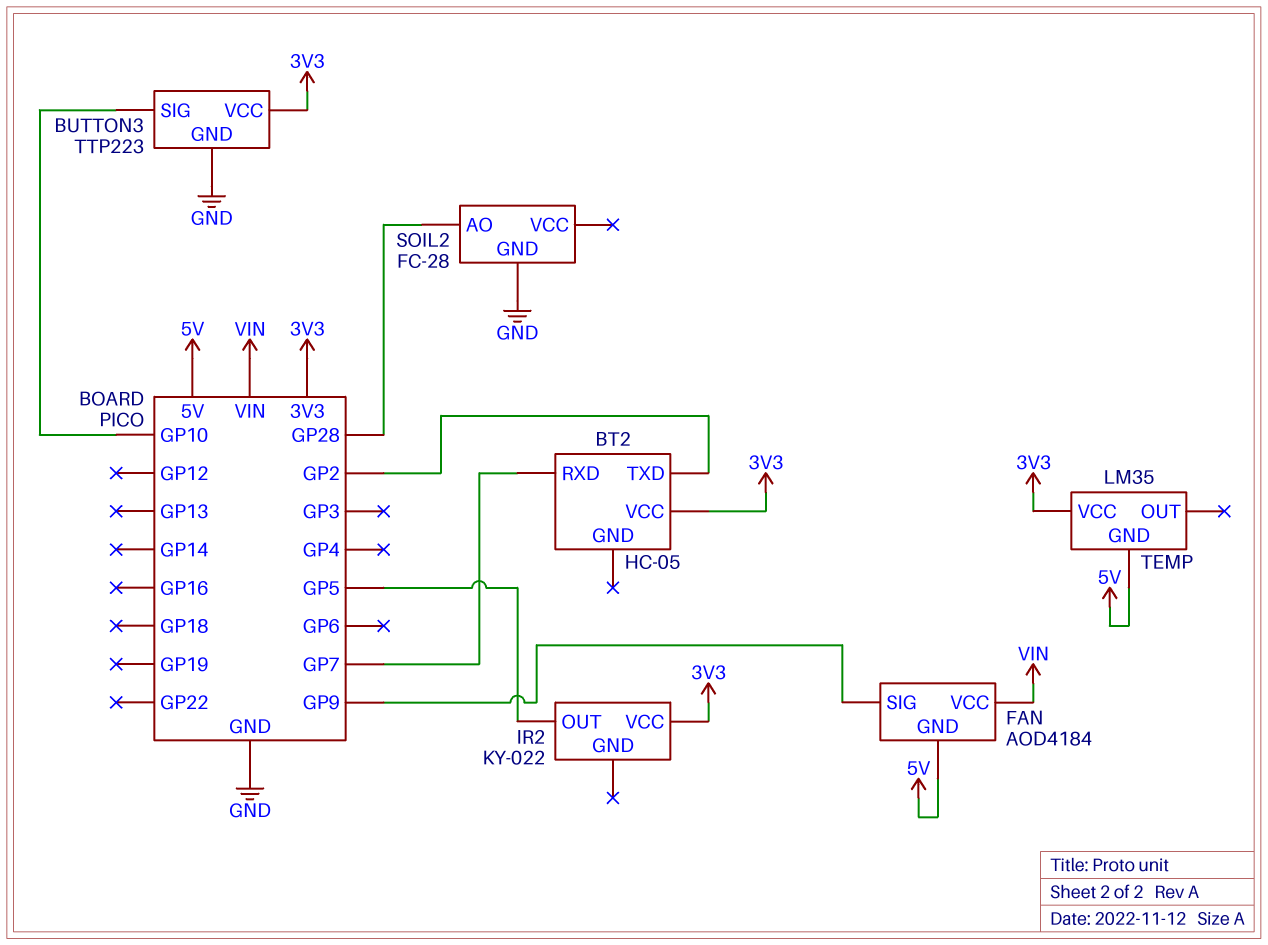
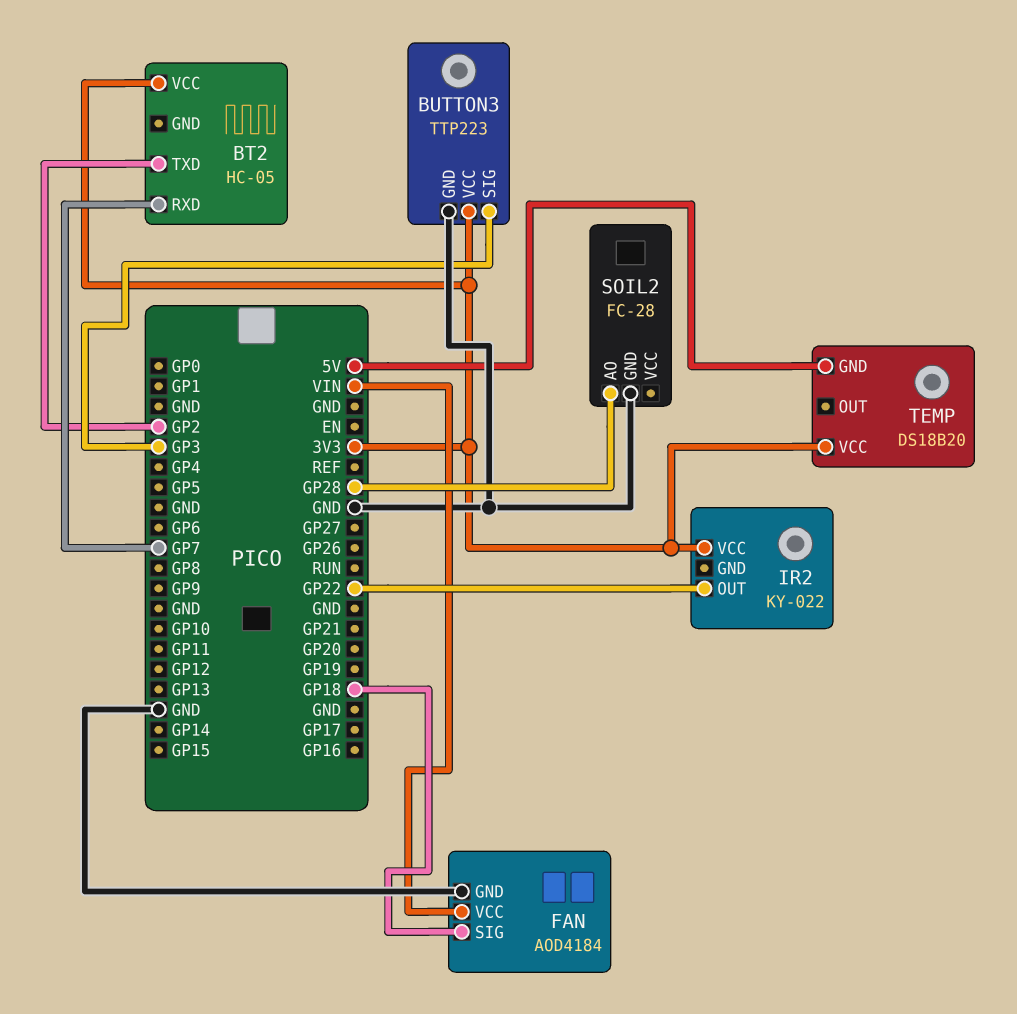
BUTTON3 pin SIG: GP10 -> GP3
FAN pin GND: 5V -> GND
FAN pin SIG: GP9 -> GP18
IR2 pin OUT: GP5 -> GP22
TEMP: LM35 -> DS18B20

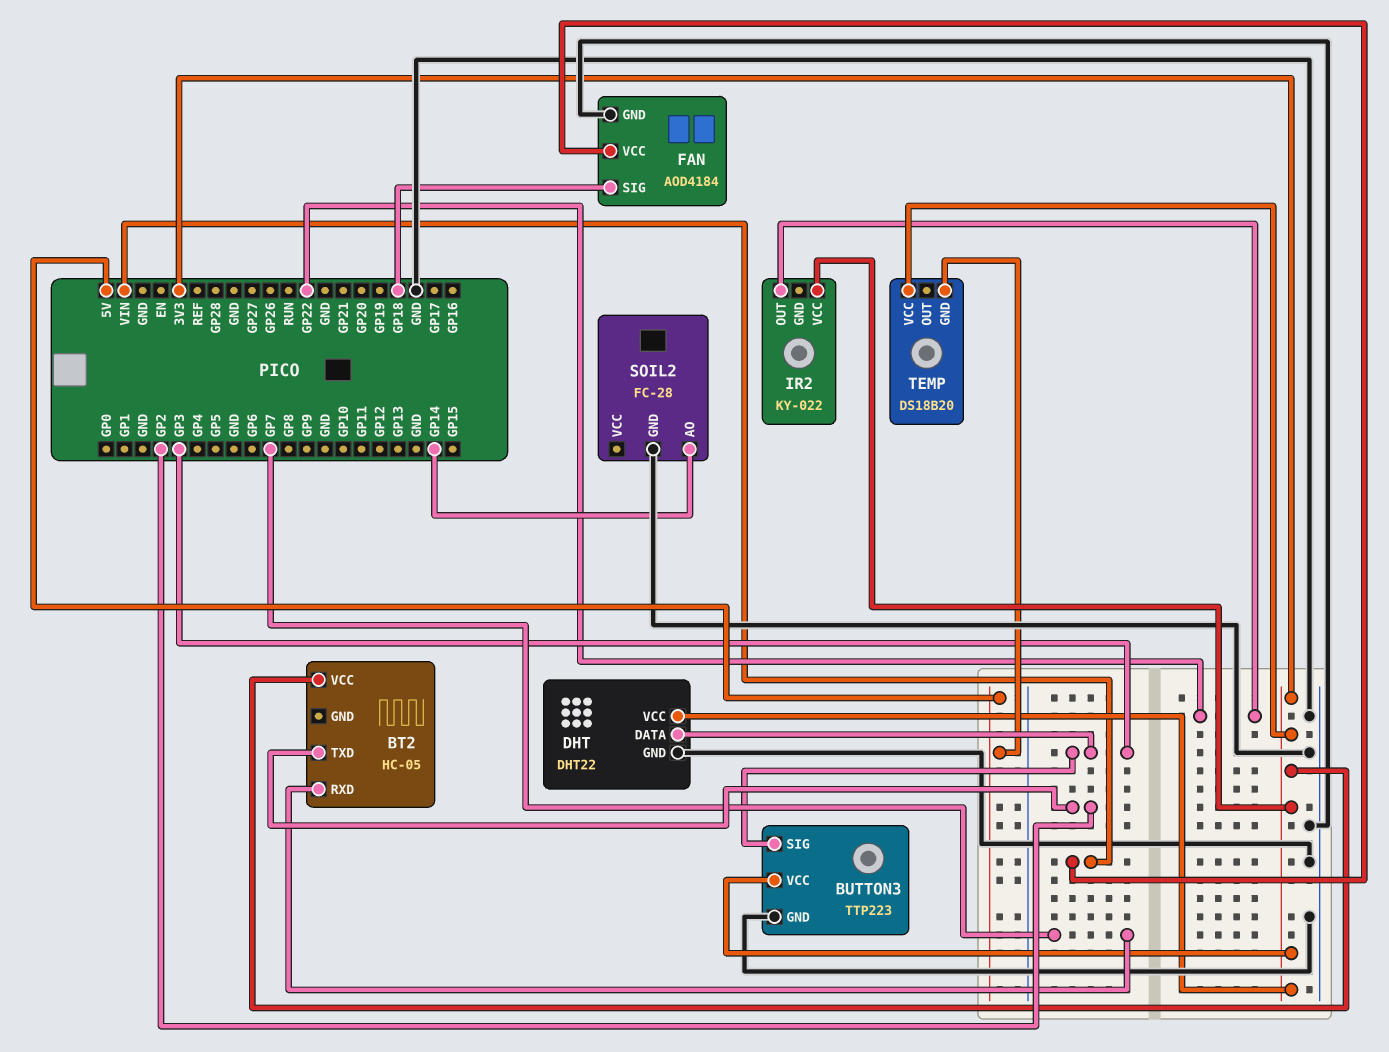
DHT: none -> DHT22
DHT pin DATA: none -> GP3
DHT pin GND: none -> GND
DHT pin VCC: none -> 3V3
SOIL2 pin AO: GP28 -> GP14

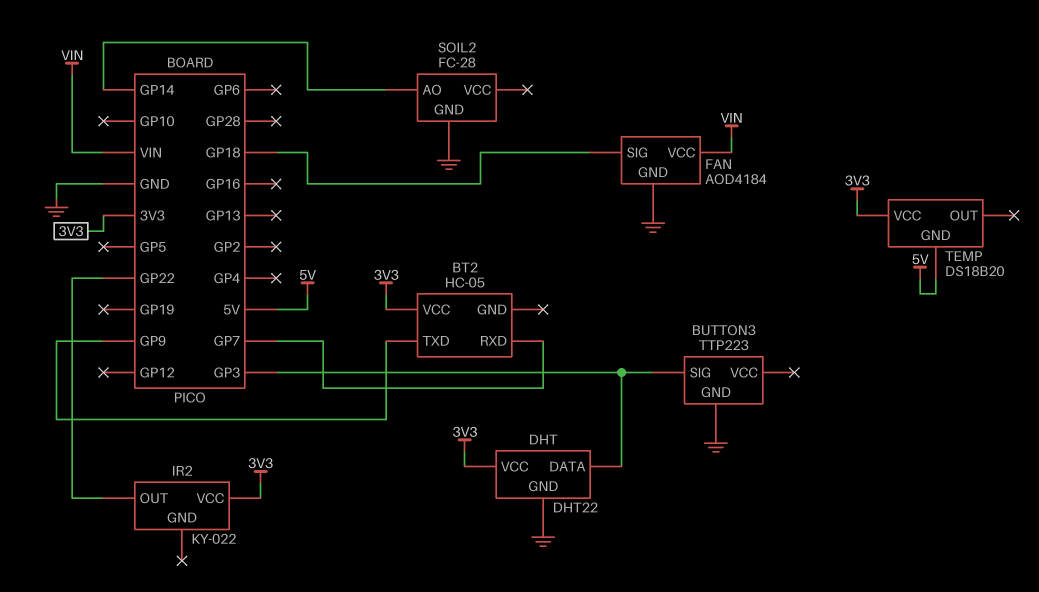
BT2 pin TXD: GP2 -> GP9
BUTTON3 pin VCC: 3V3 -> none

